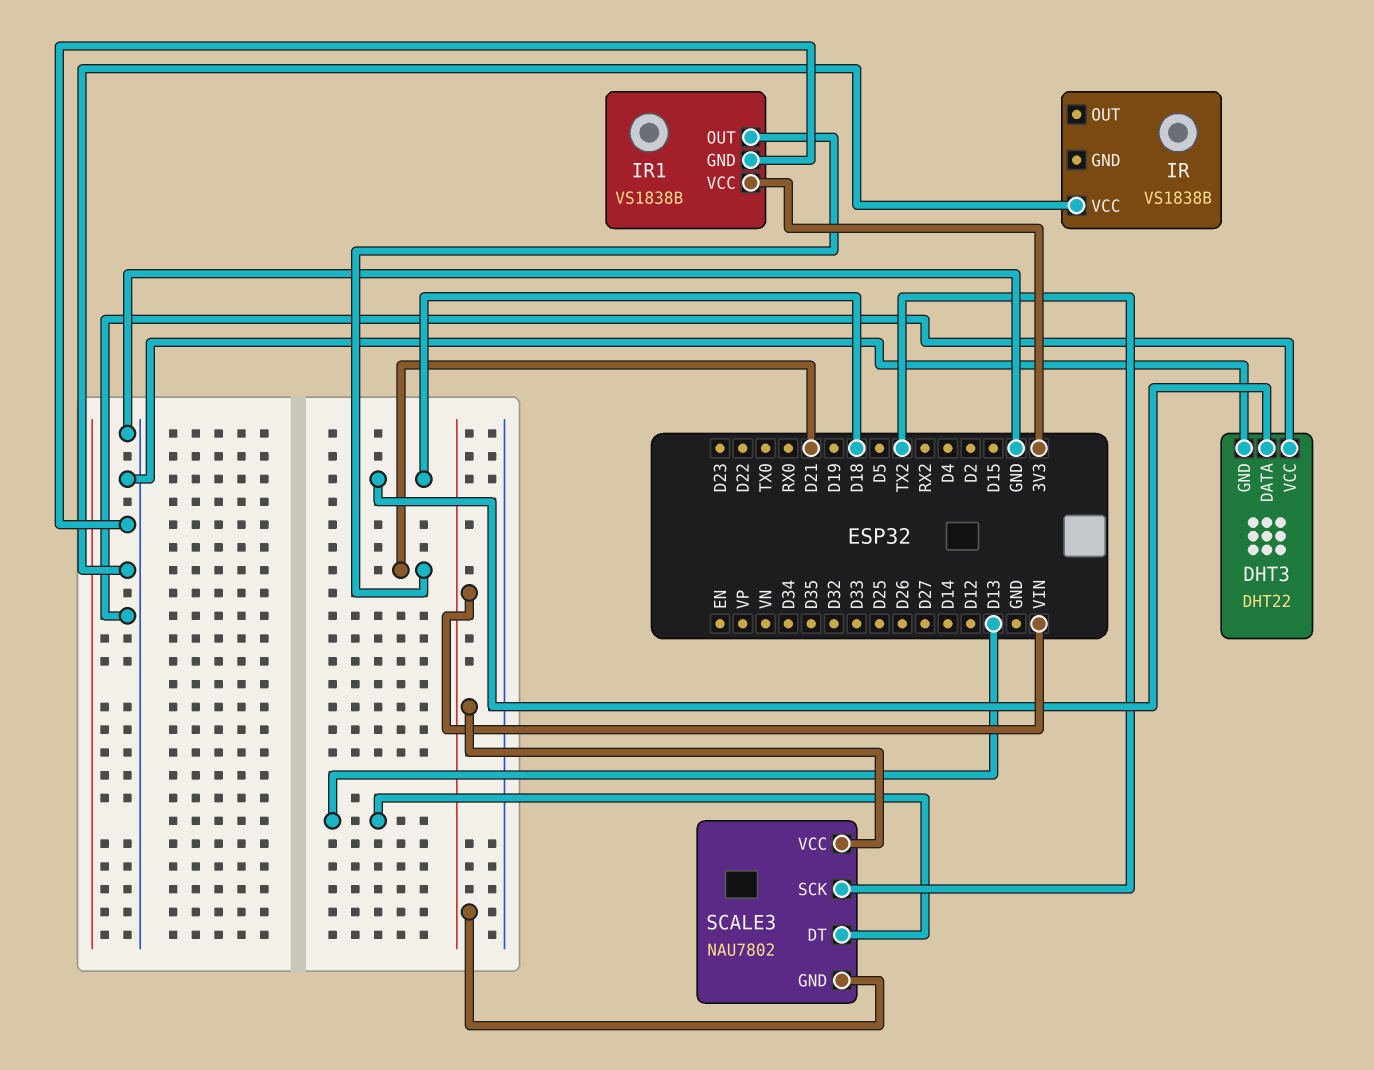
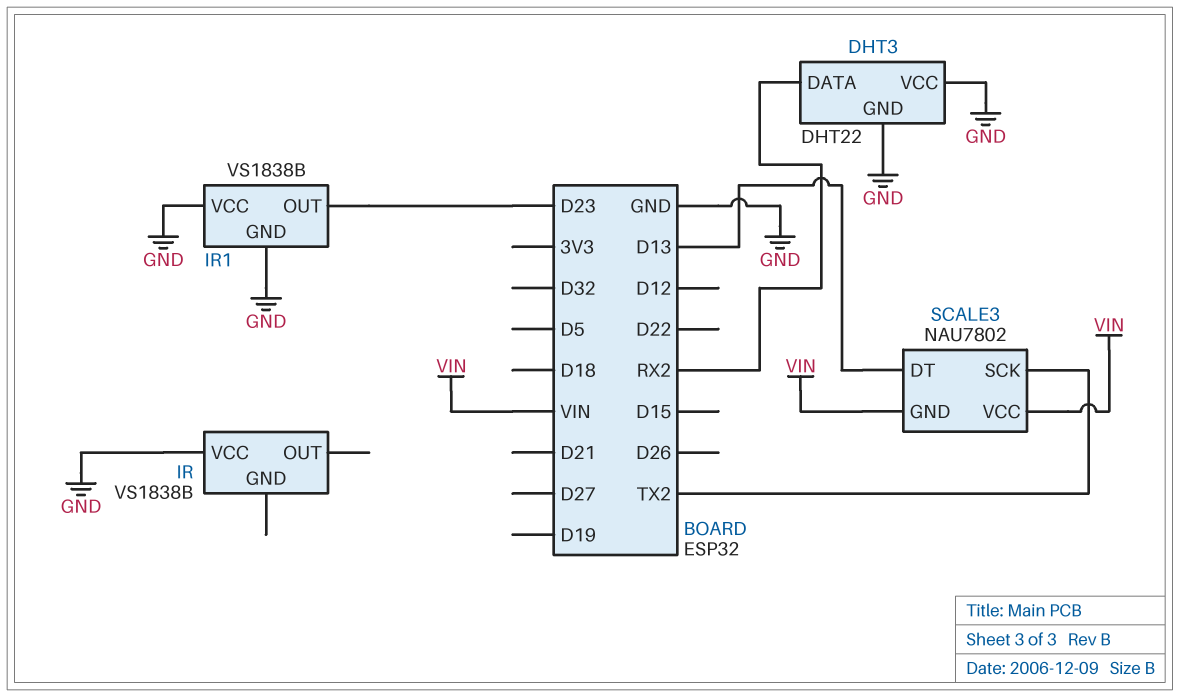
DHT3 pin DATA: D18 -> RX2
IR1 pin OUT: D21 -> D23
IR1 pin VCC: 3V3 -> GND

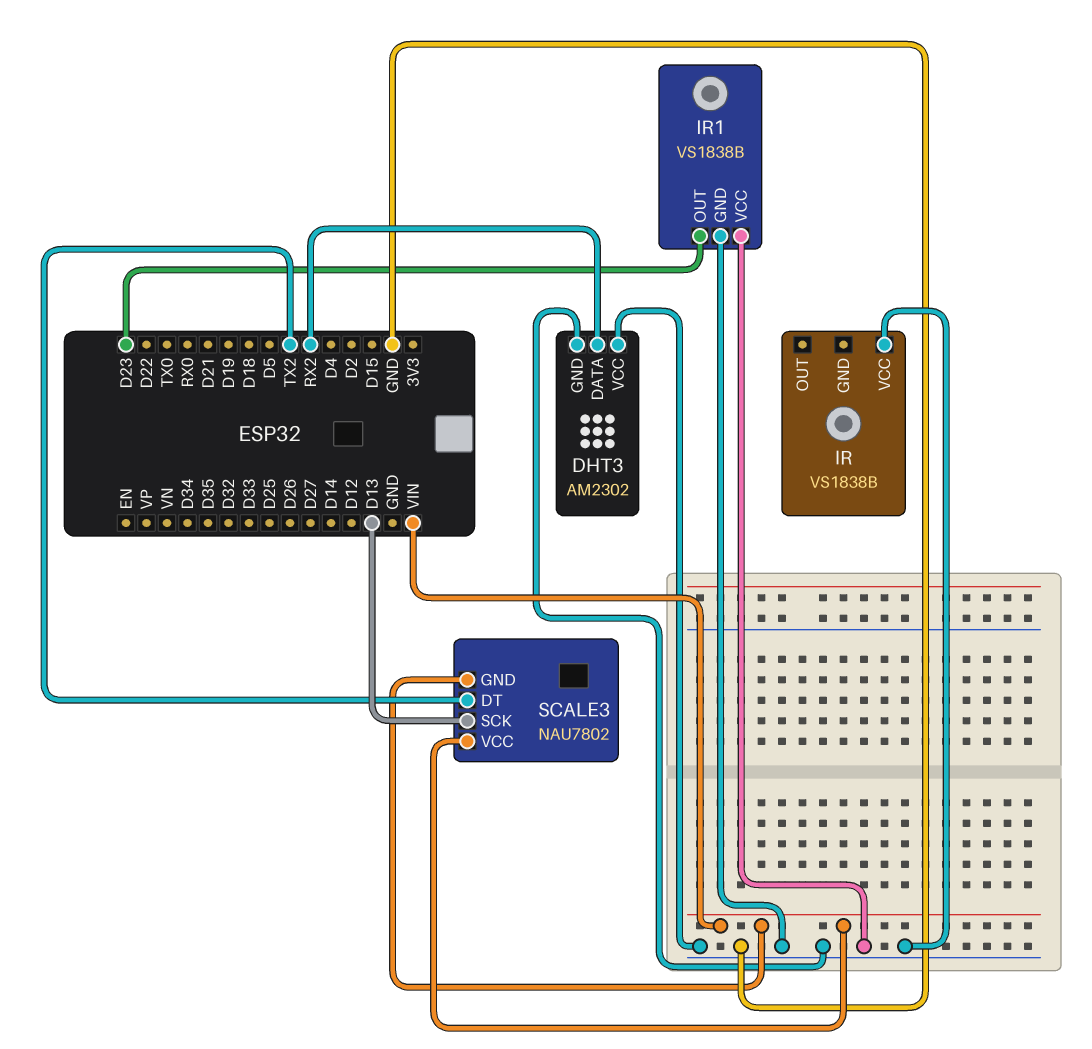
DHT3: DHT22 -> AM2302
SCALE3 pin DT: D13 -> TX2
SCALE3 pin SCK: TX2 -> D13

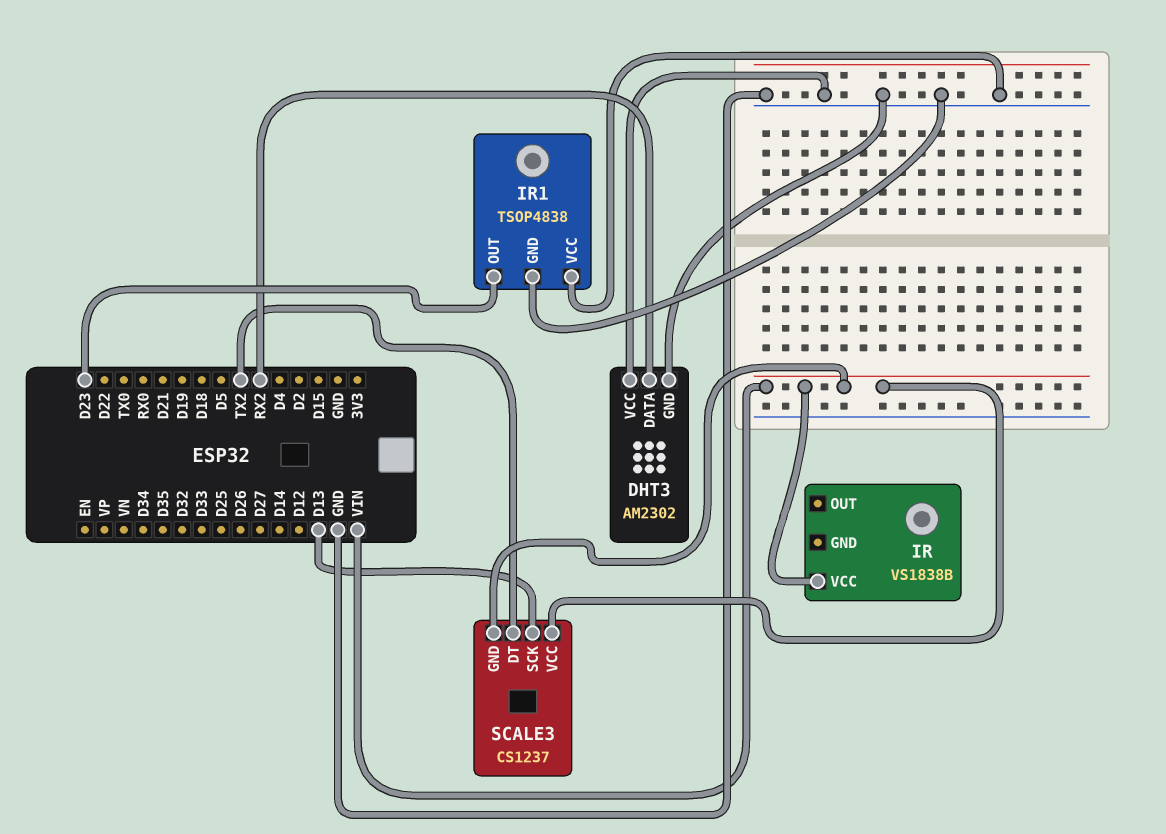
IR pin VCC: GND -> VIN
IR1: VS1838B -> TSOP4838
SCALE3: NAU7802 -> CS1237

